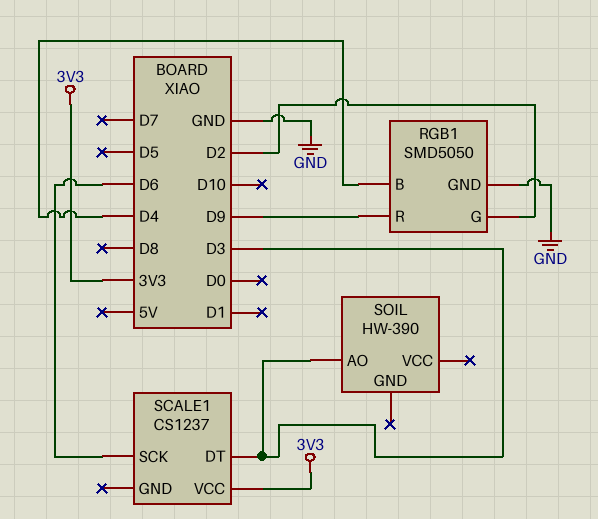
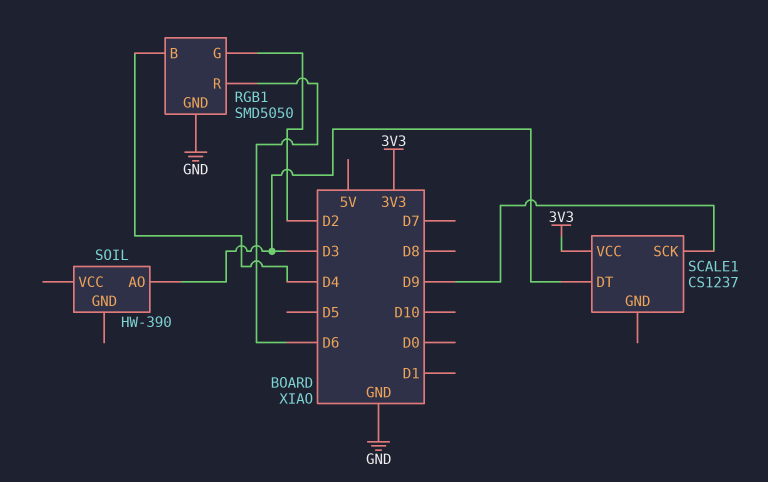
RGB1 pin R: D9 -> D6
SCALE1 pin SCK: D6 -> D9

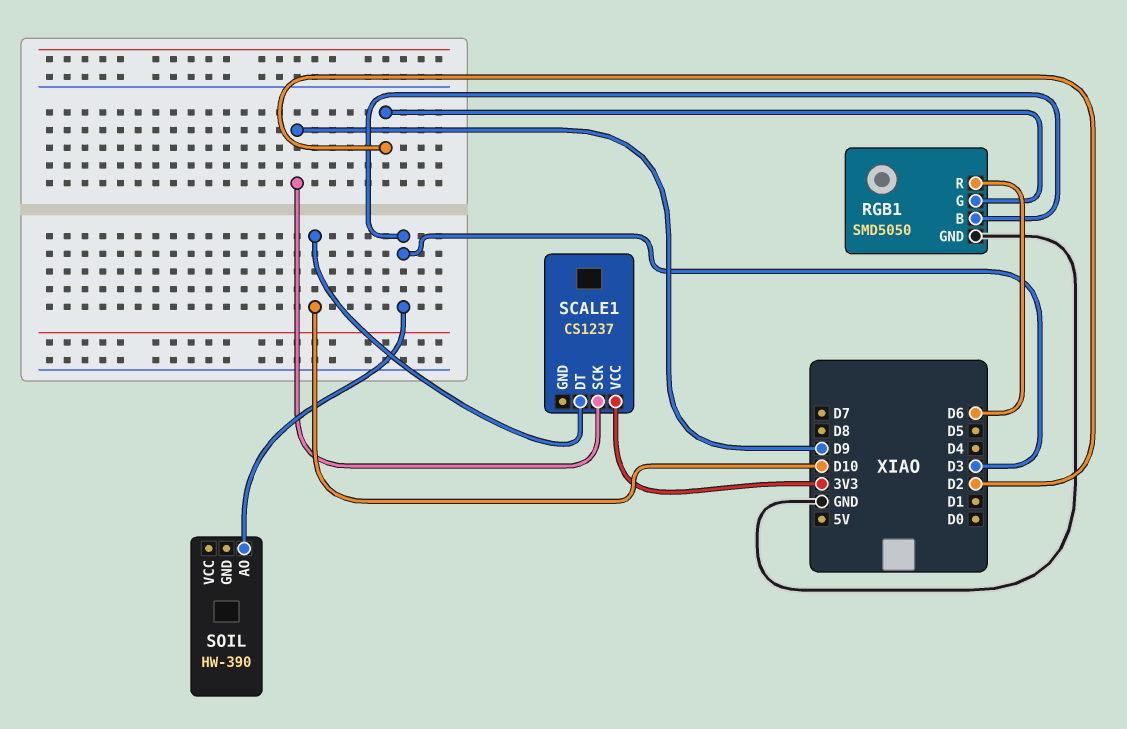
RGB1 pin B: D4 -> D3
SCALE1 pin DT: D3 -> D10

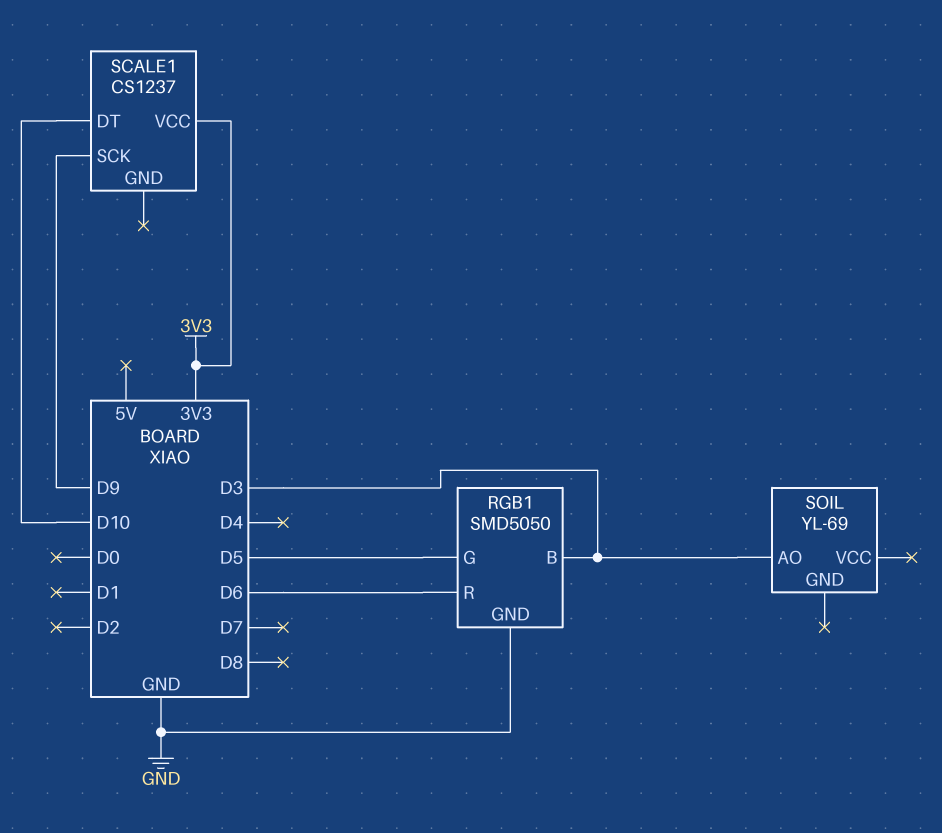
RGB1 pin G: D2 -> D5
SOIL: HW-390 -> YL-69

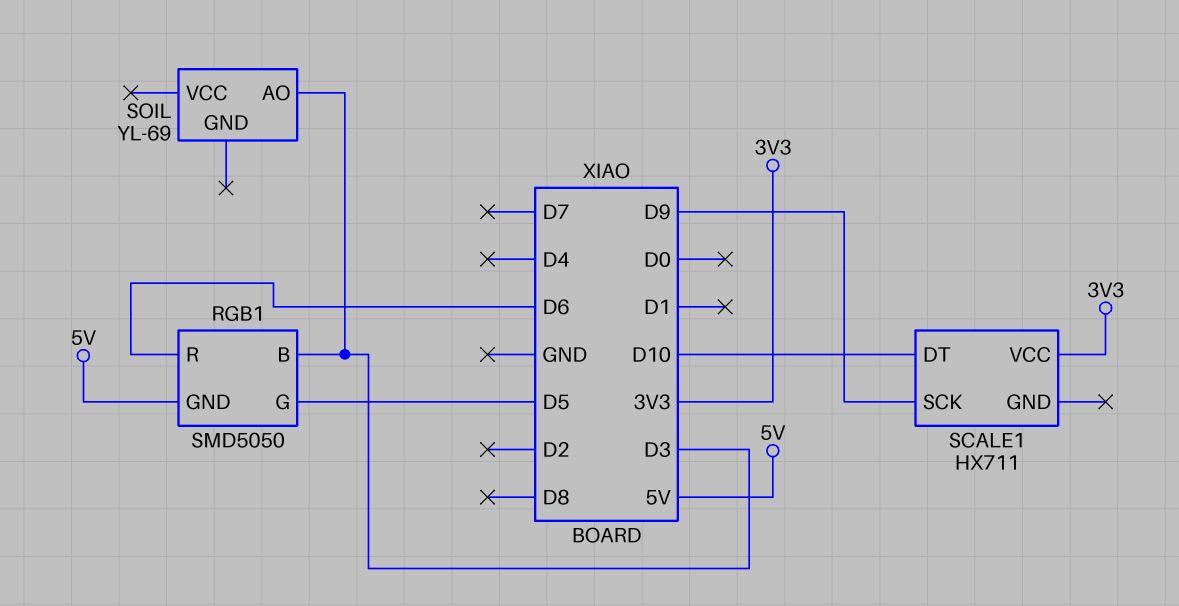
RGB1 pin GND: GND -> 5V
SCALE1: CS1237 -> HX711

